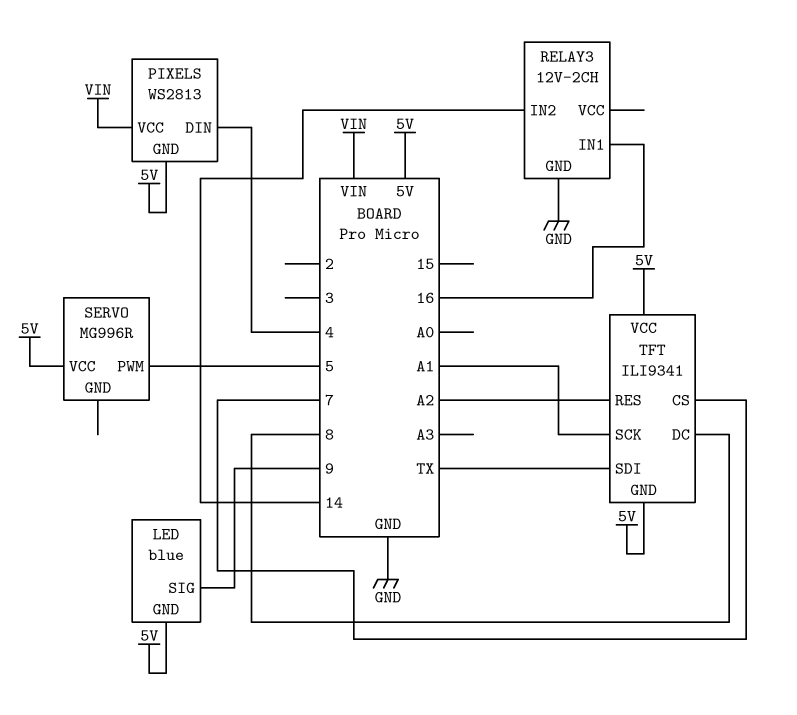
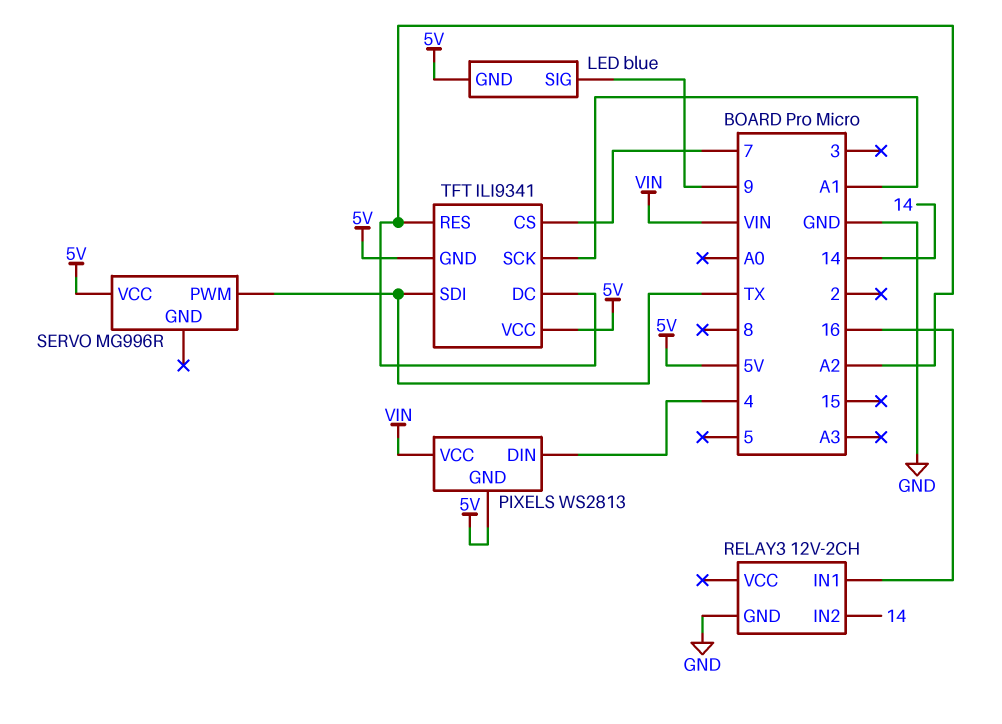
SERVO pin PWM: 5 -> TX
TFT pin DC: 8 -> A2

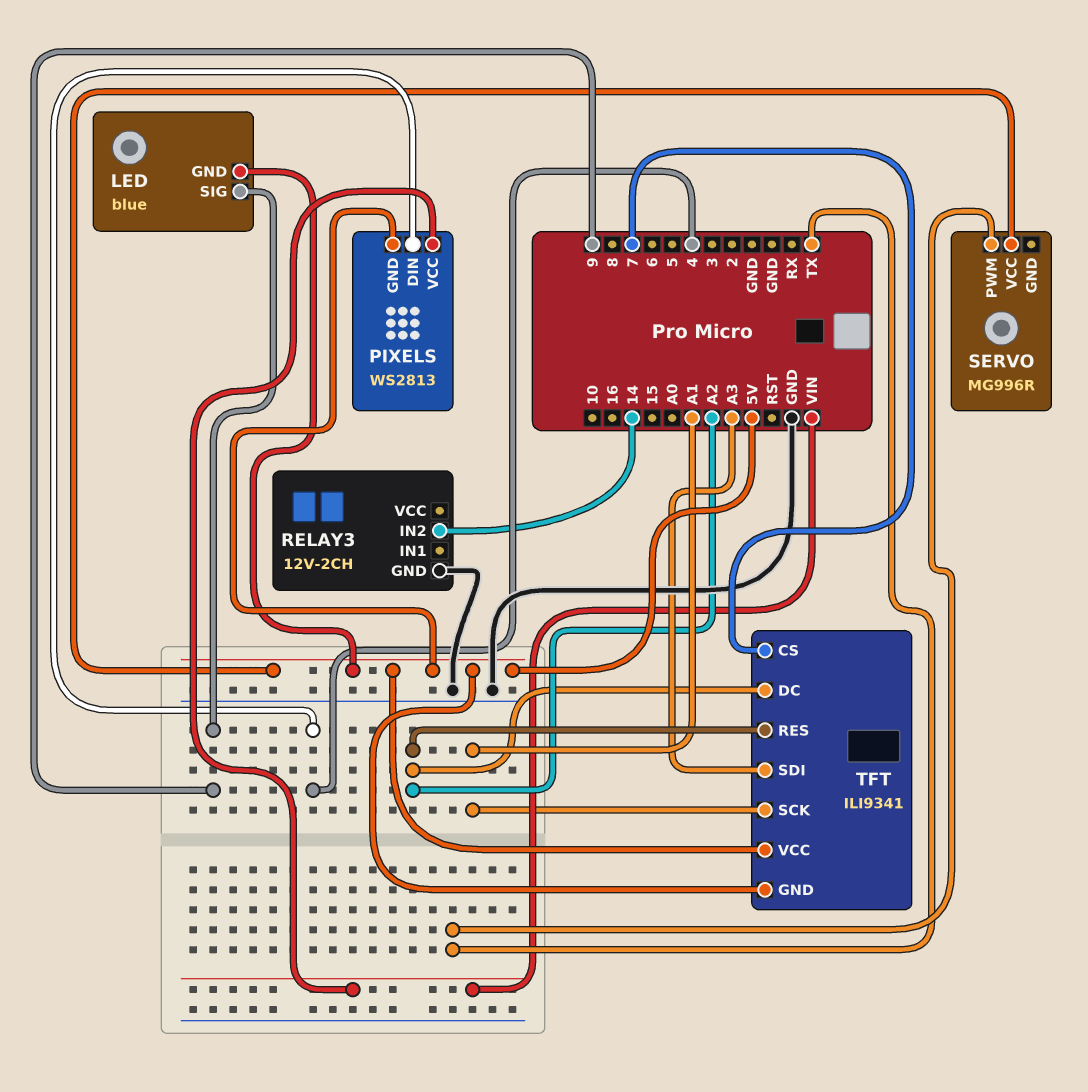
RELAY3 pin IN1: 16 -> none
TFT pin SDI: TX -> A3

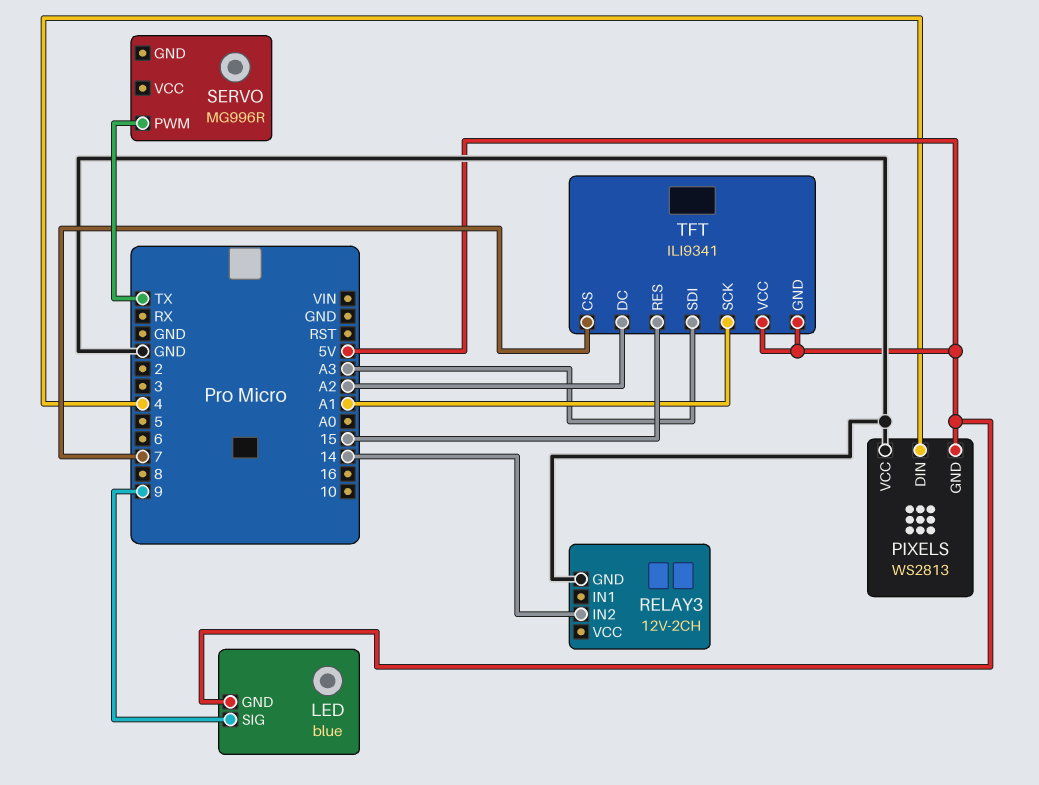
PIXELS pin VCC: VIN -> GND
SERVO pin VCC: 5V -> none
TFT pin RES: A2 -> 15

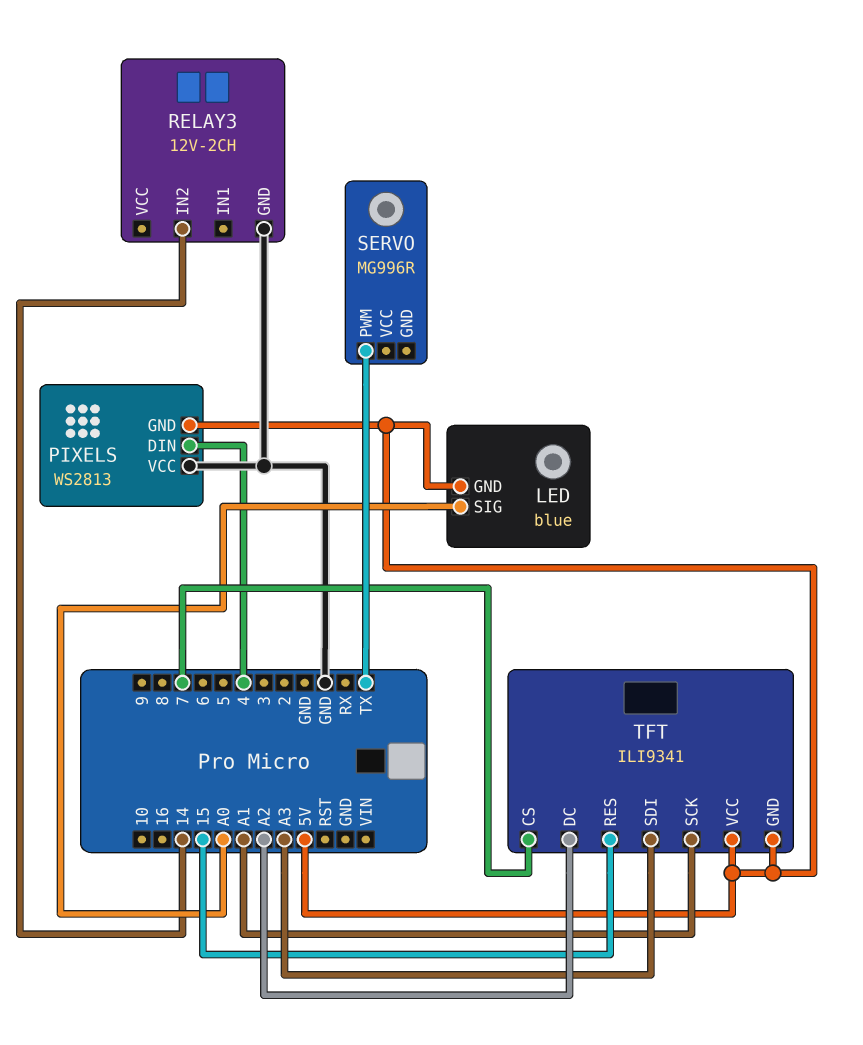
LED pin SIG: 9 -> A0

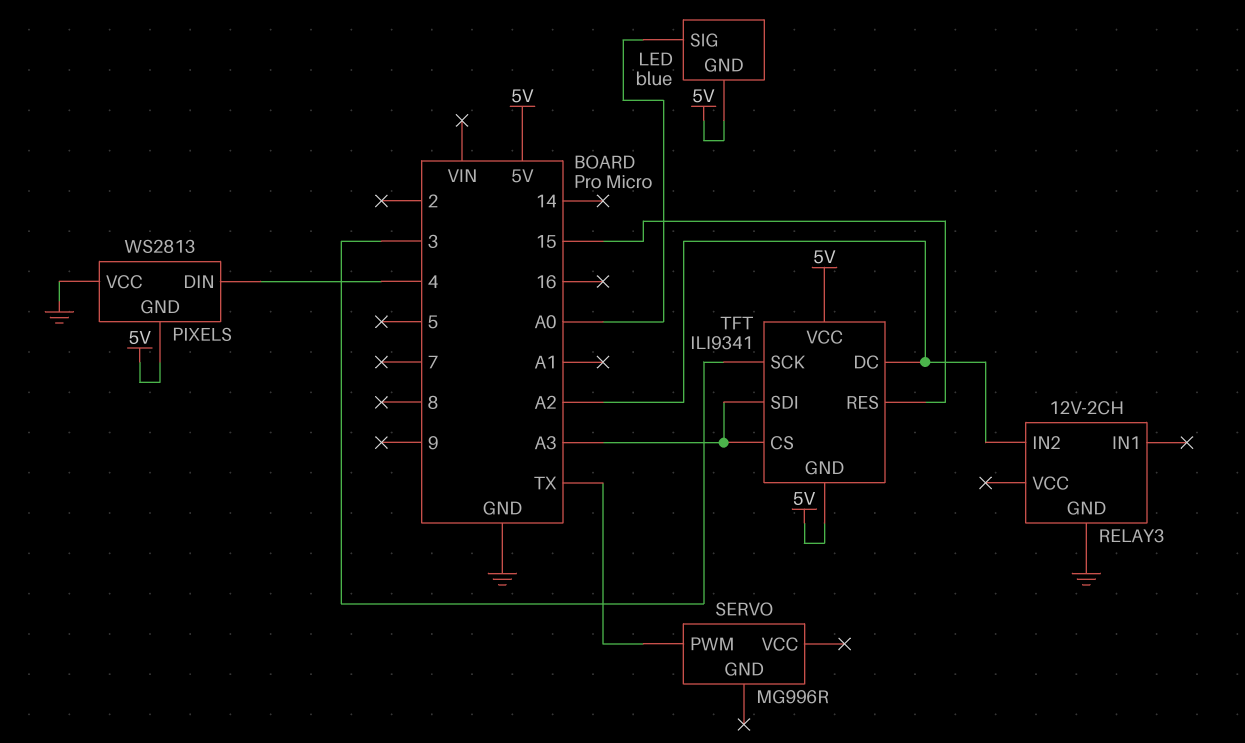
RELAY3 pin IN2: 14 -> A2
TFT pin CS: 7 -> A3
TFT pin SCK: A1 -> 3

